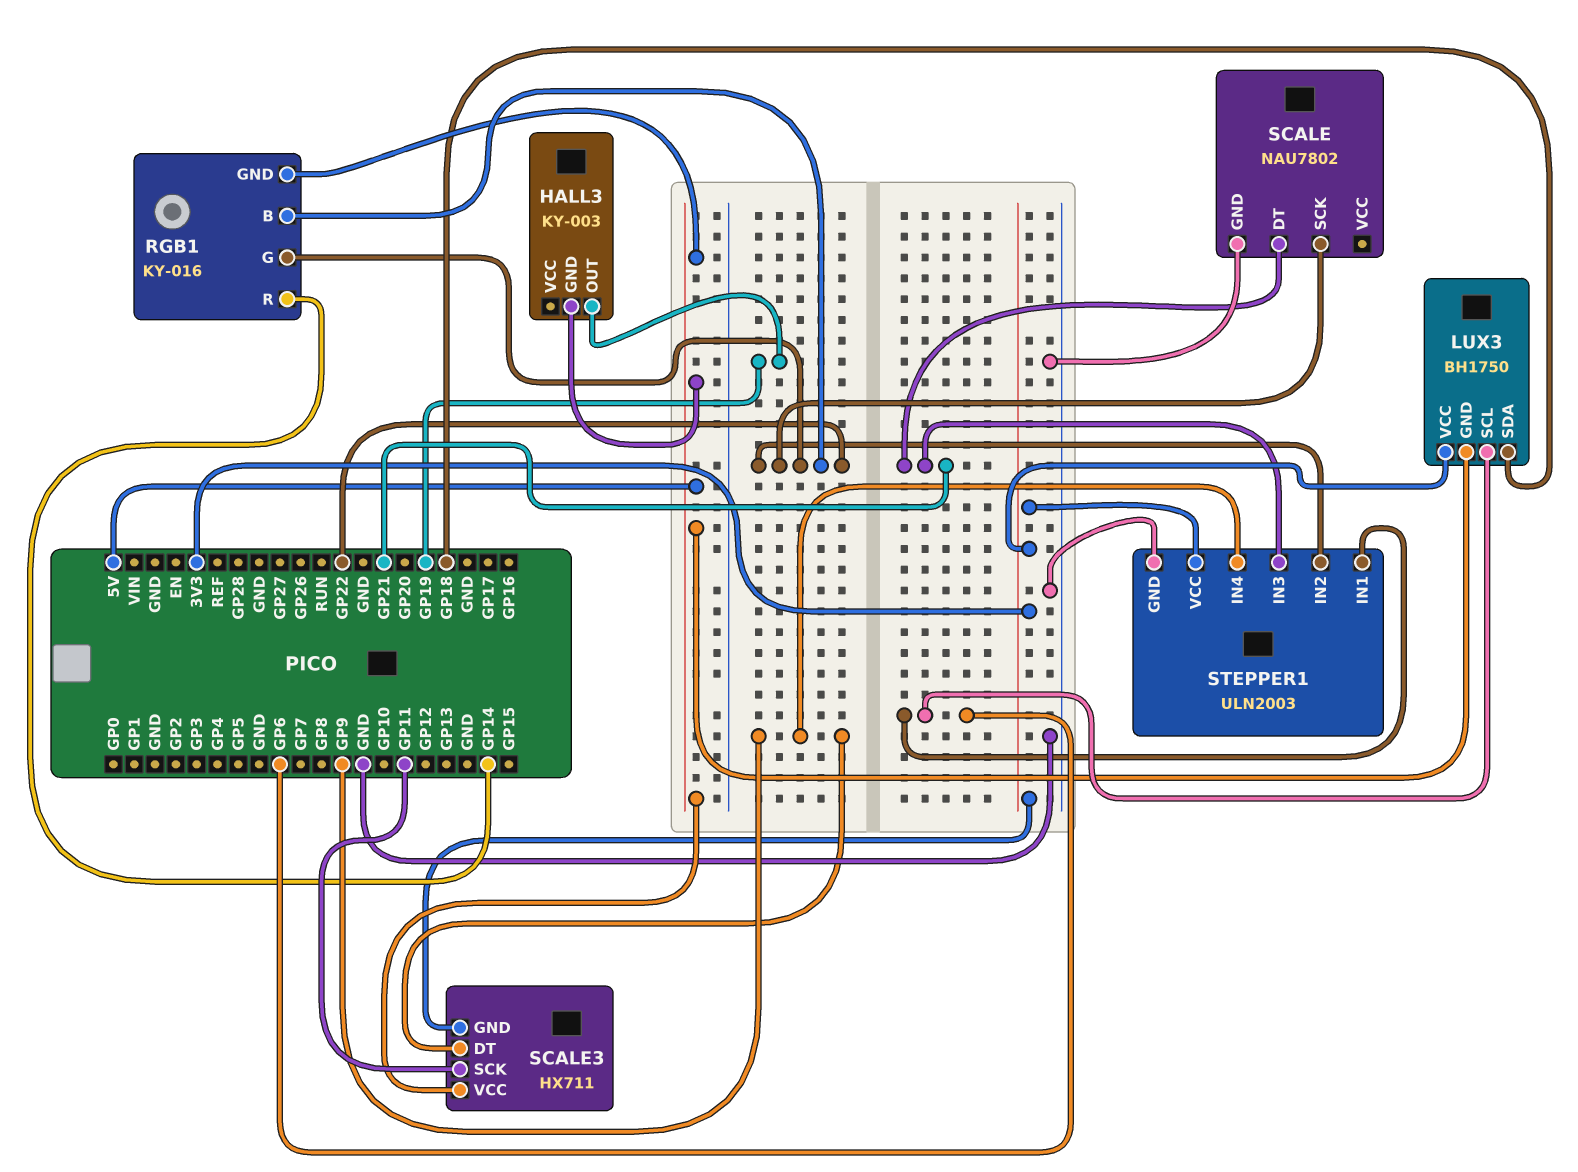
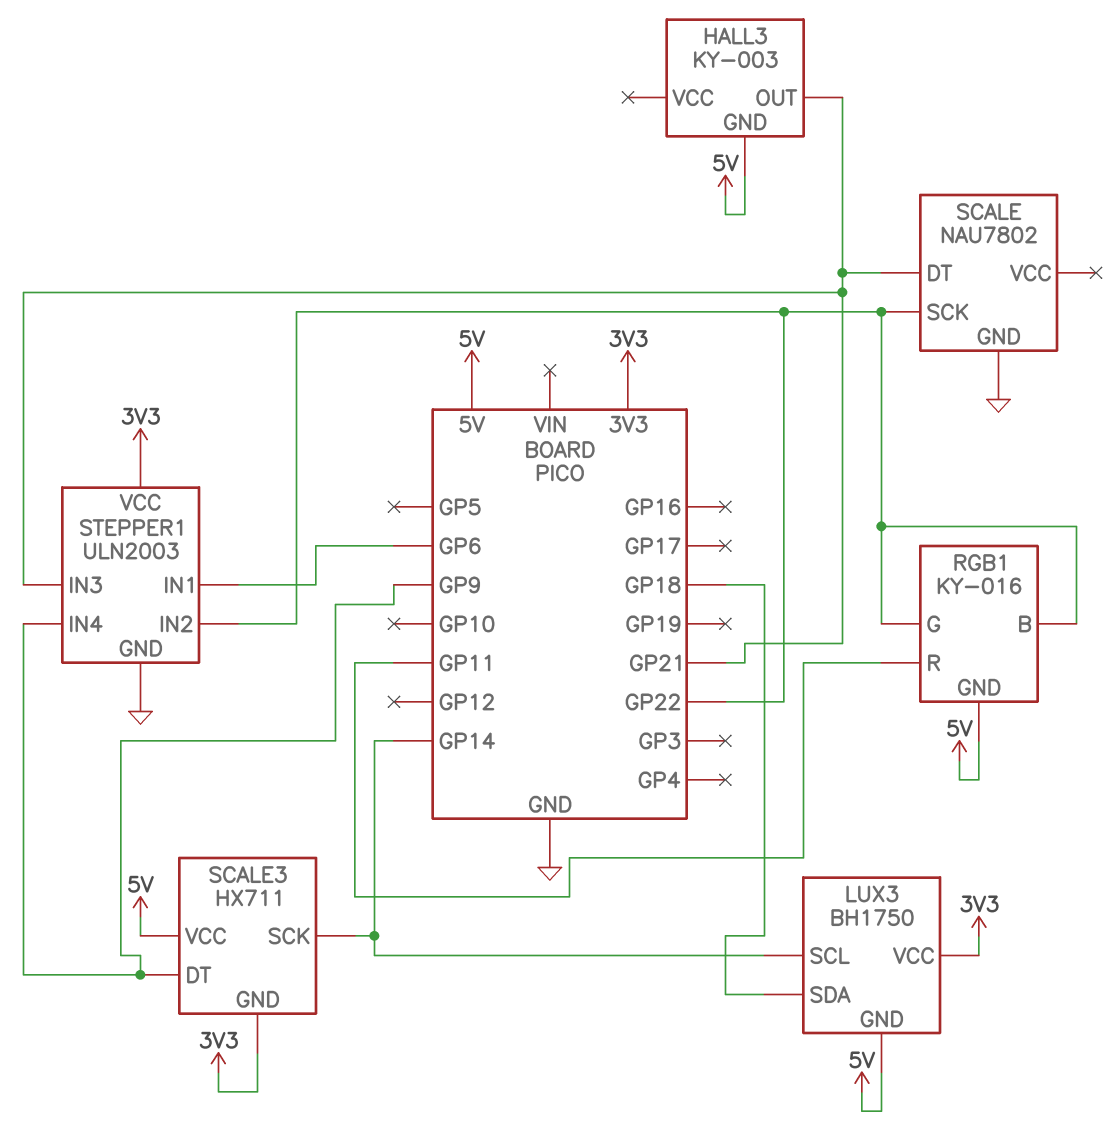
HALL3 pin OUT: GP19 -> GP21
LUX3 pin SCL: GP6 -> GP14
RGB1 pin R: GP14 -> GP11
SCALE3 pin SCK: GP11 -> GP14

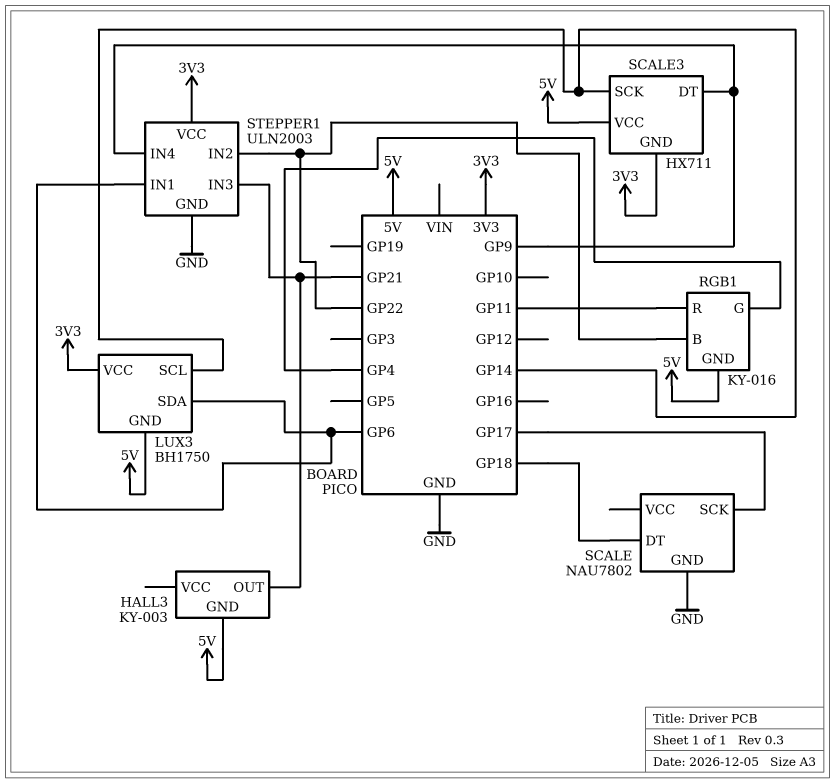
LUX3 pin SDA: GP18 -> GP6
RGB1 pin G: GP22 -> GP4
SCALE pin DT: GP21 -> GP18
SCALE pin SCK: GP22 -> GP17

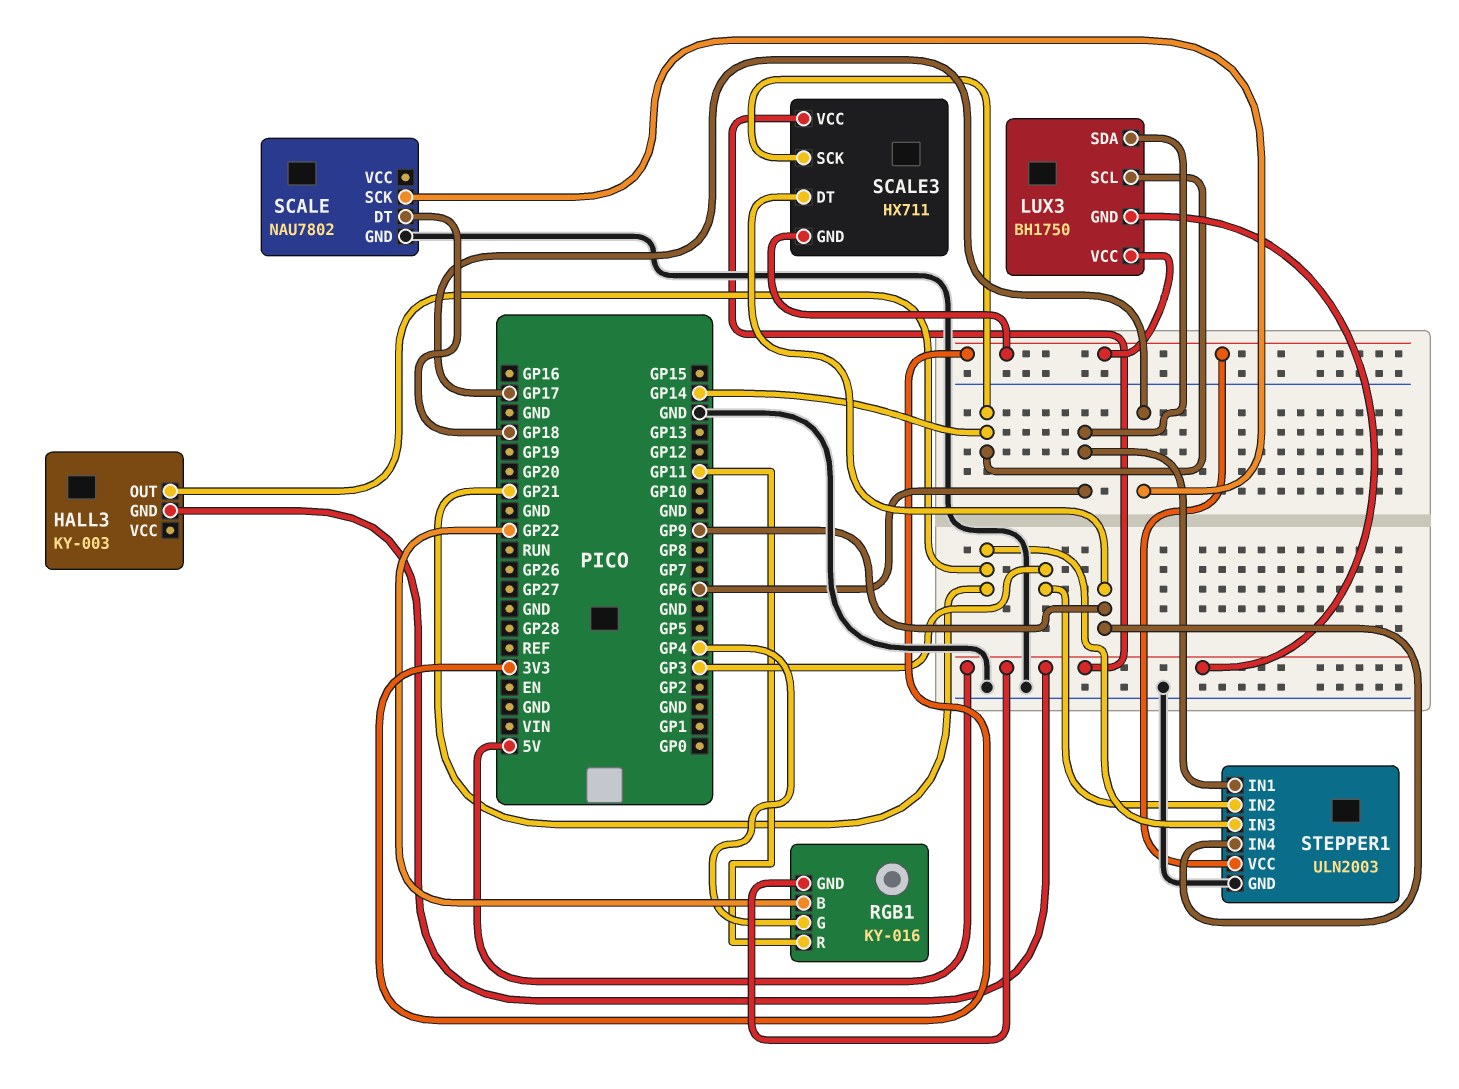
STEPPER1 pin IN2: GP22 -> GP3

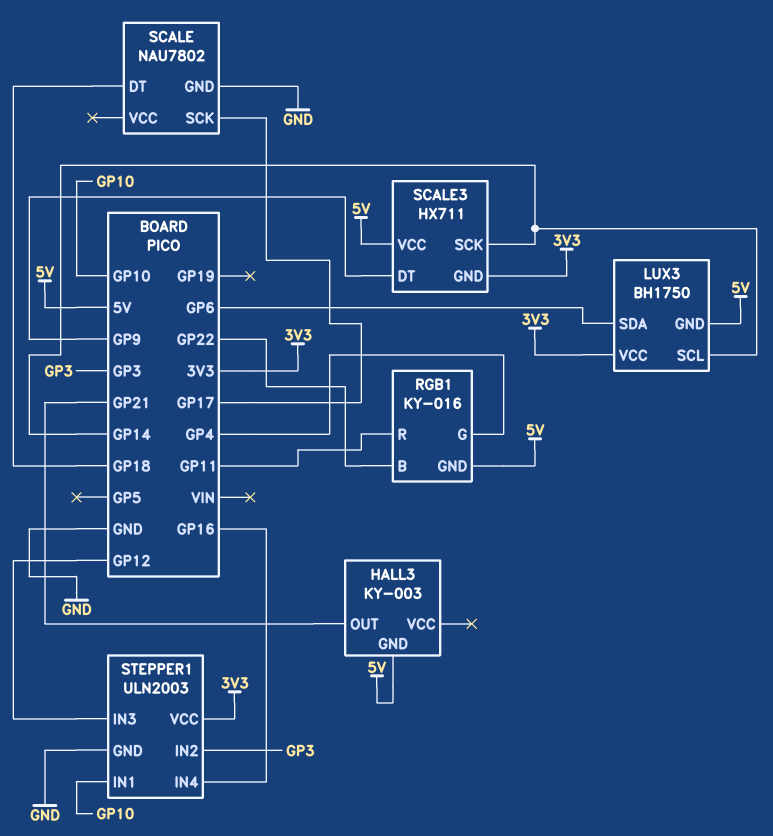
STEPPER1 pin IN1: GP6 -> GP10
STEPPER1 pin IN3: GP21 -> GP12
STEPPER1 pin IN4: GP9 -> GP16

